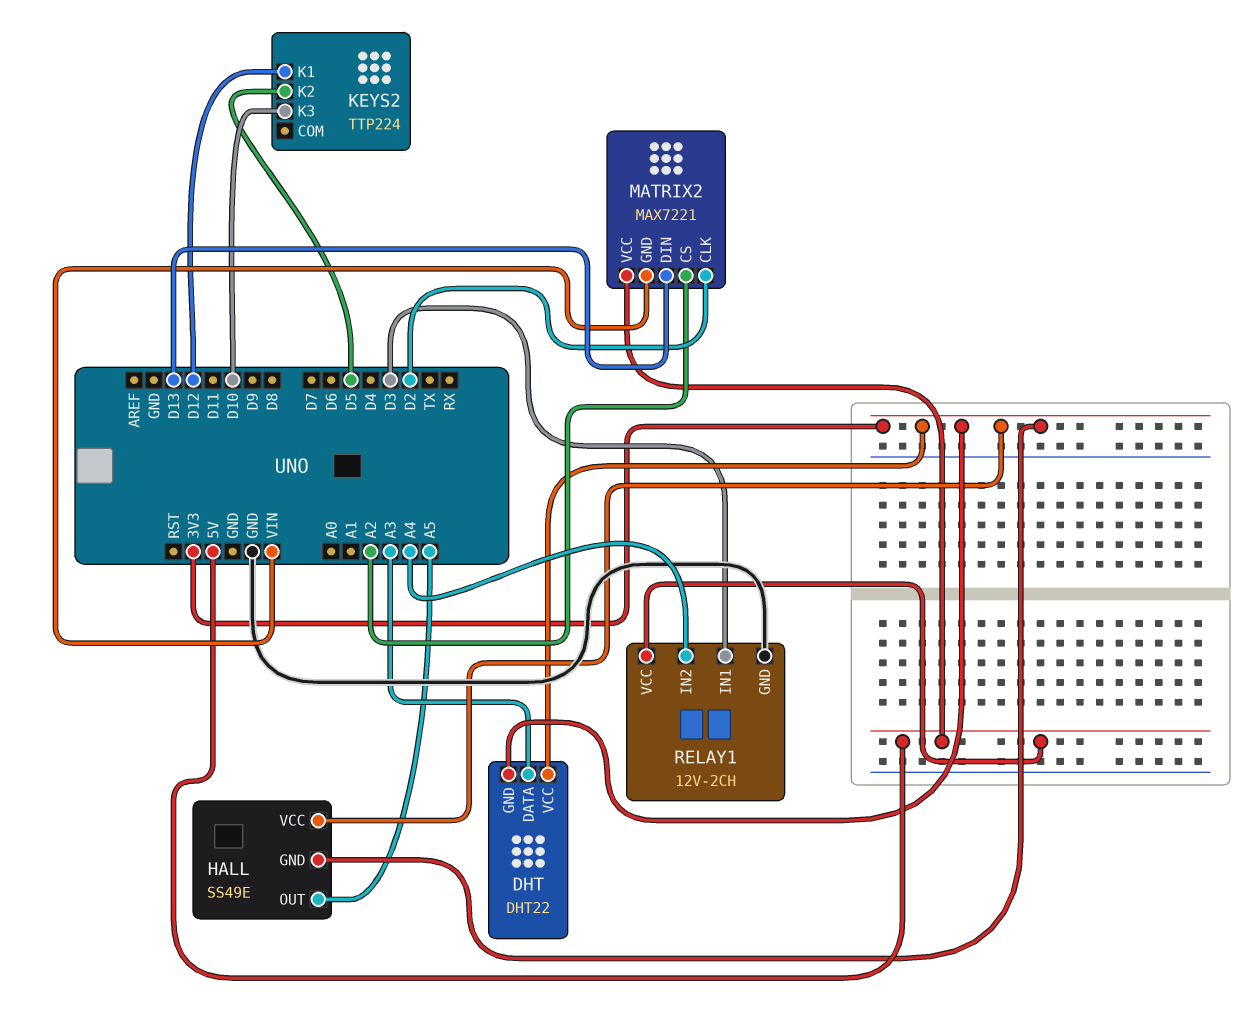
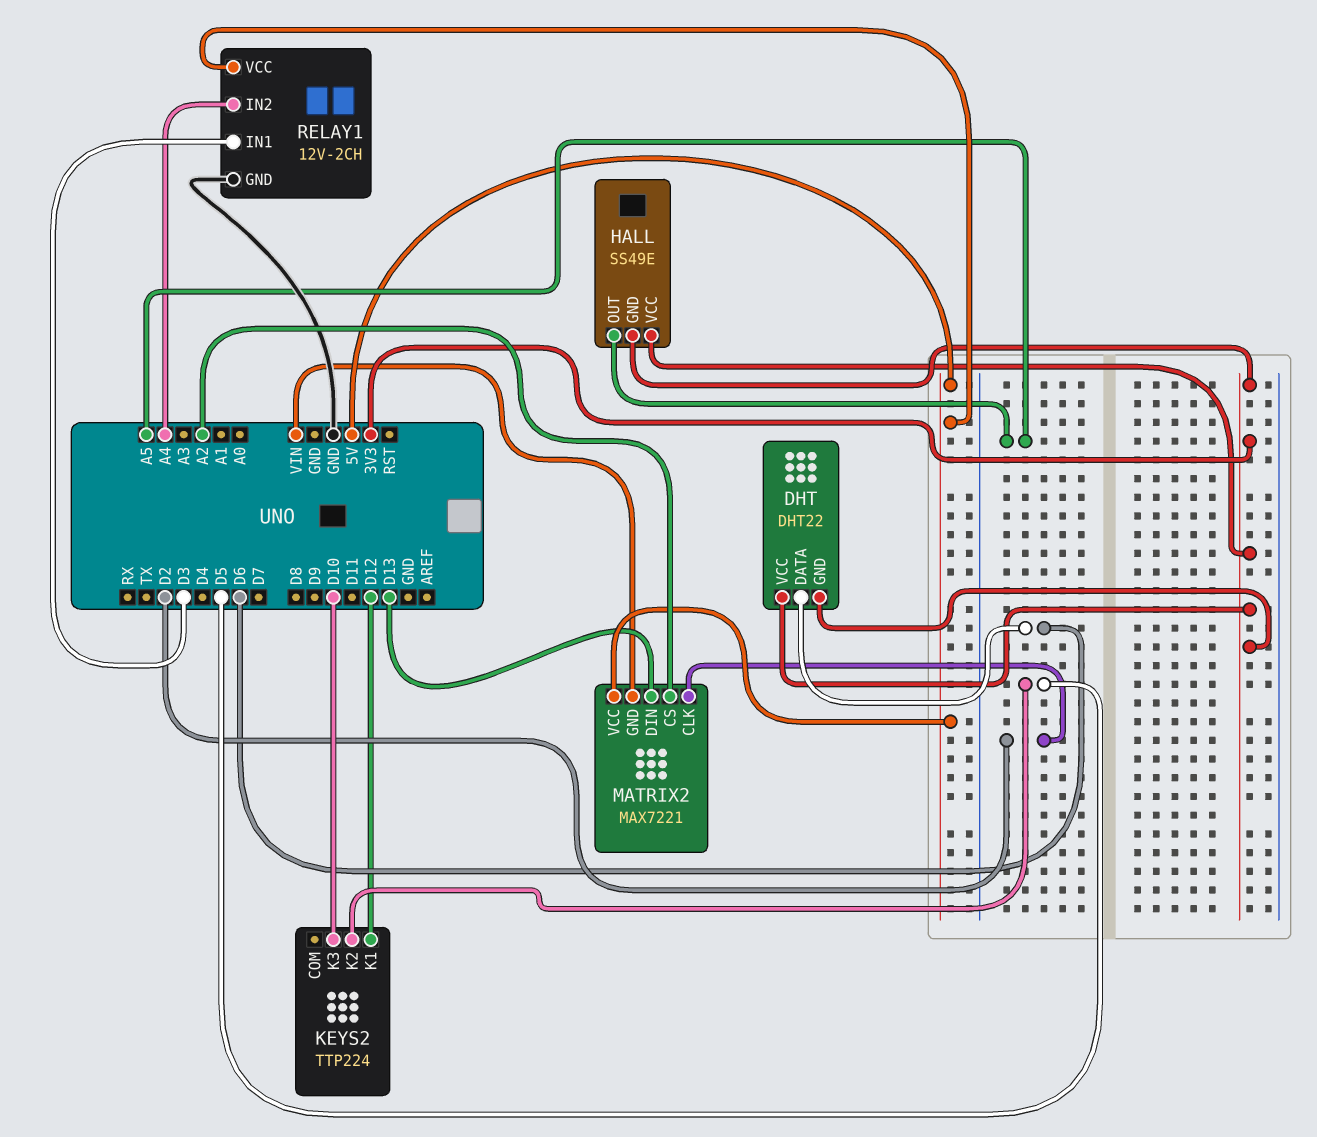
DHT pin DATA: A3 -> D6

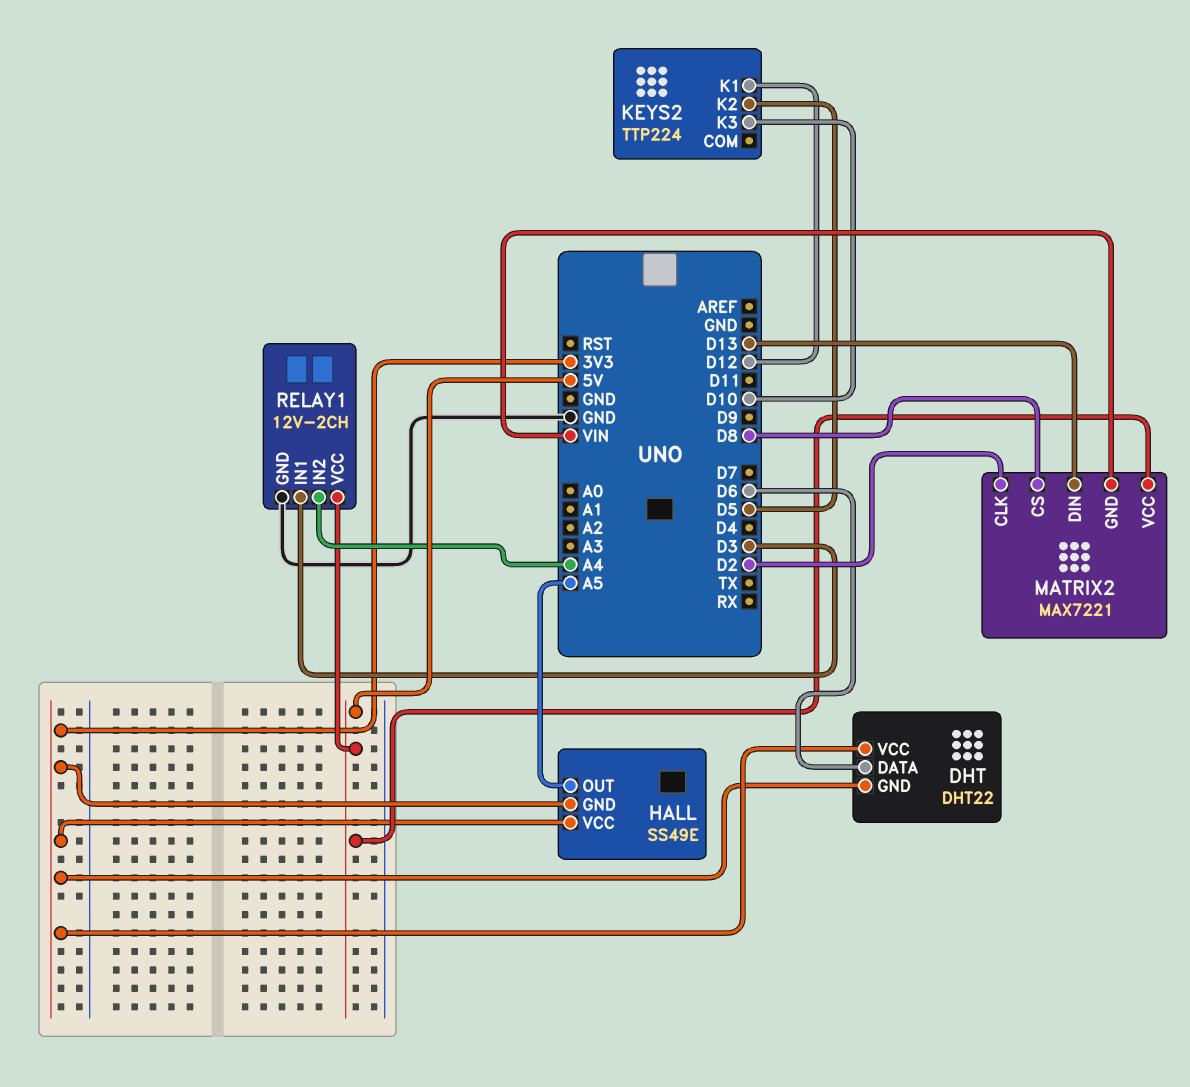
MATRIX2 pin CS: A2 -> D8

